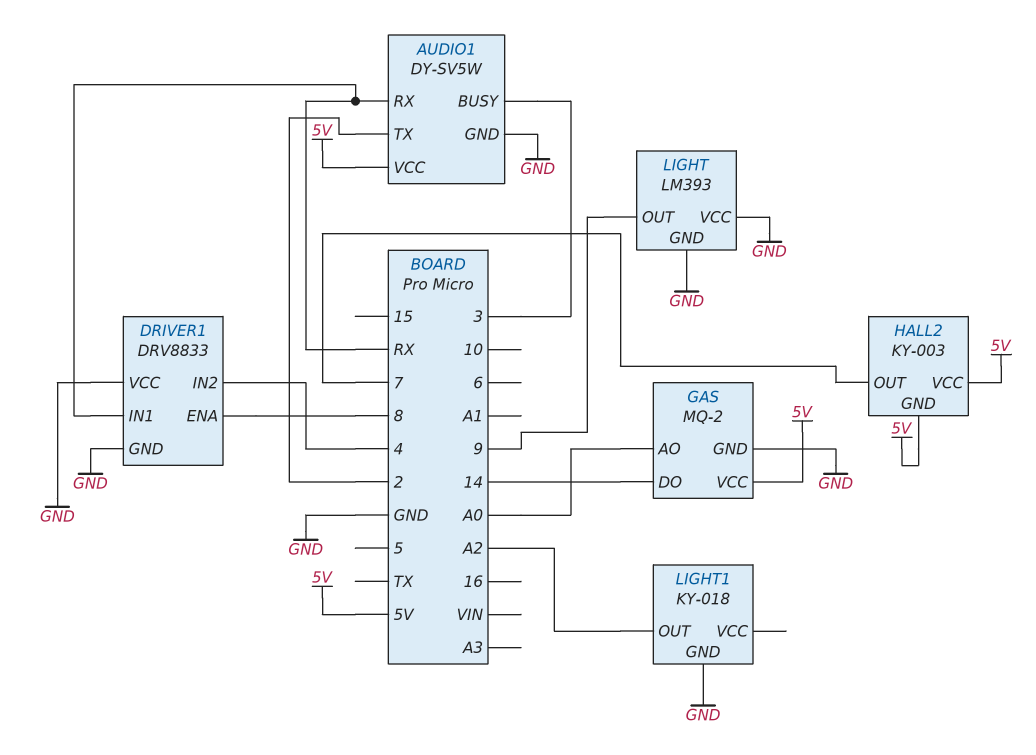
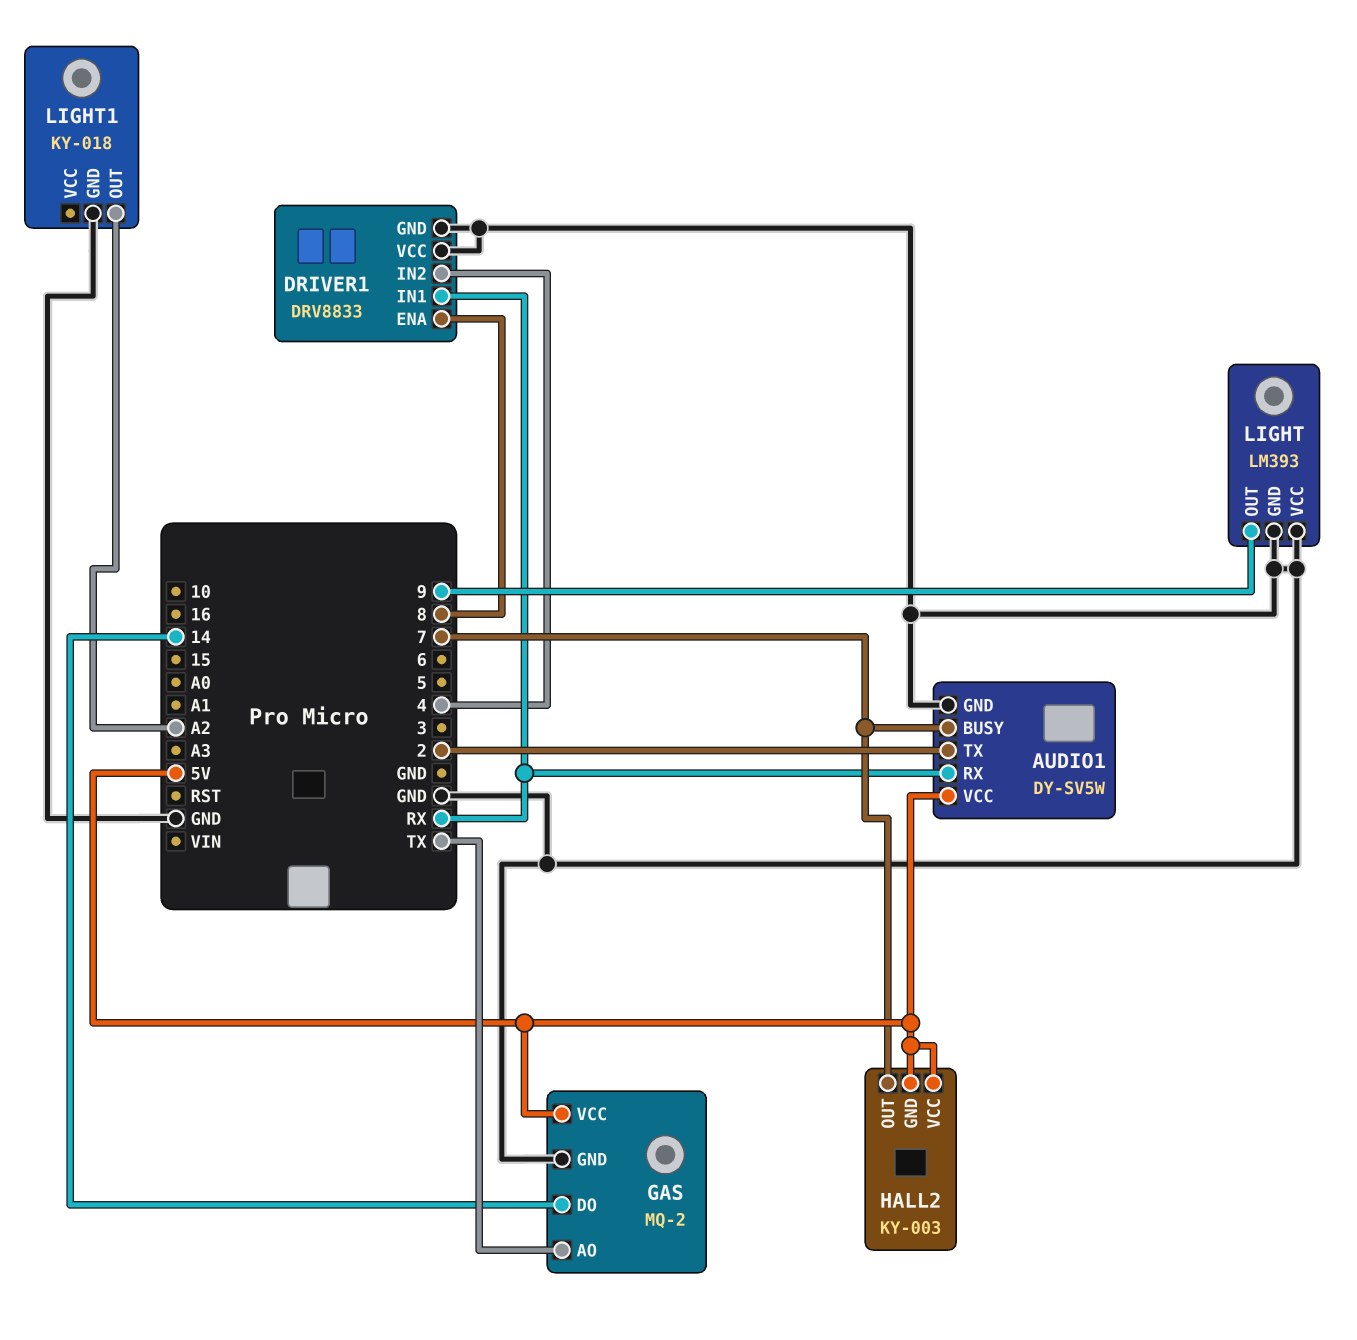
AUDIO1 pin BUSY: 3 -> 7
GAS pin AO: A0 -> TX

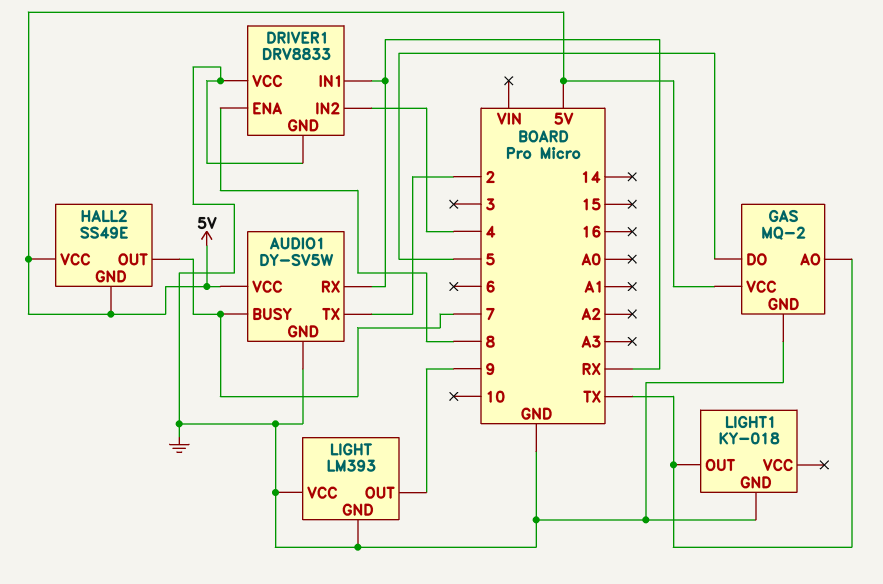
GAS pin DO: 14 -> 5
HALL2: KY-003 -> SS49E
LIGHT1 pin OUT: A2 -> TX

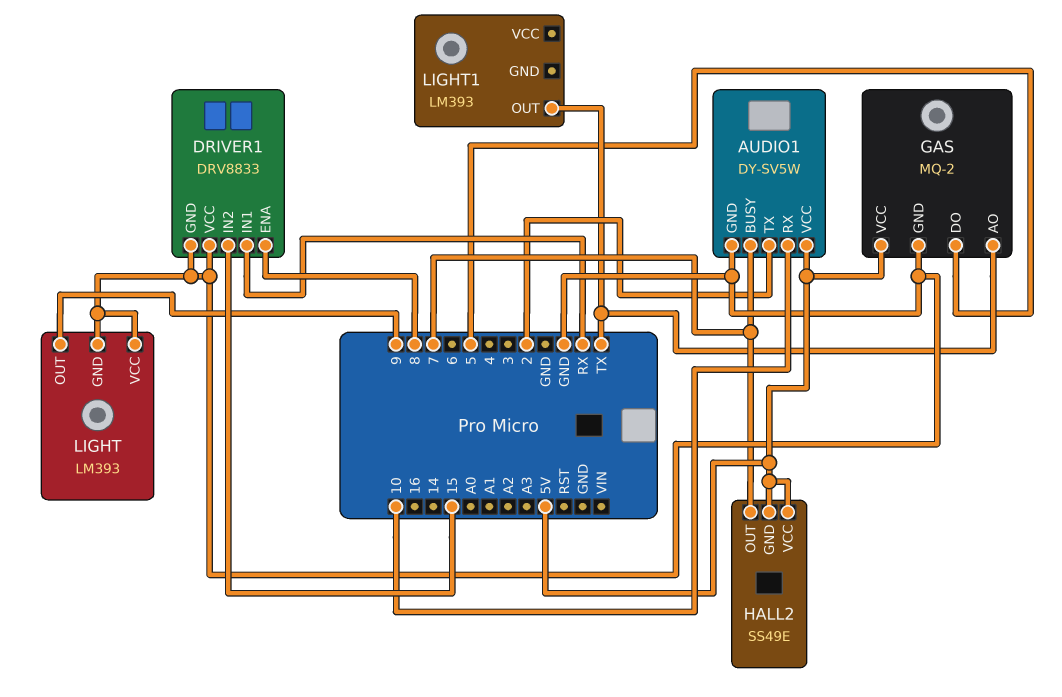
AUDIO1 pin RX: RX -> 10
DRIVER1 pin IN2: 4 -> 15
LIGHT1: KY-018 -> LM393
LIGHT1 pin GND: GND -> none

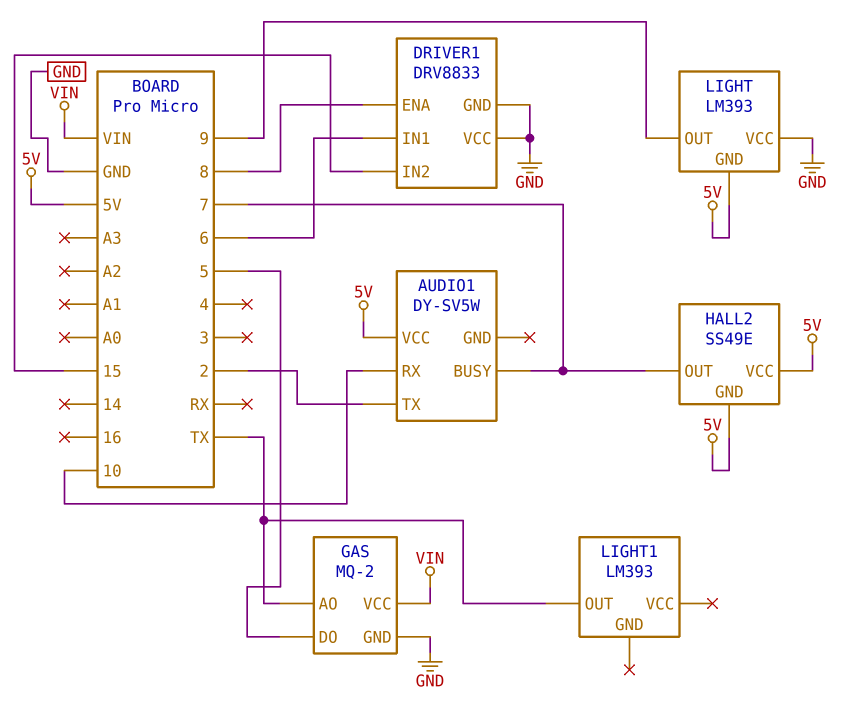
AUDIO1 pin GND: GND -> none
DRIVER1 pin IN1: RX -> 6
GAS pin VCC: 5V -> VIN
LIGHT pin GND: GND -> 5V

